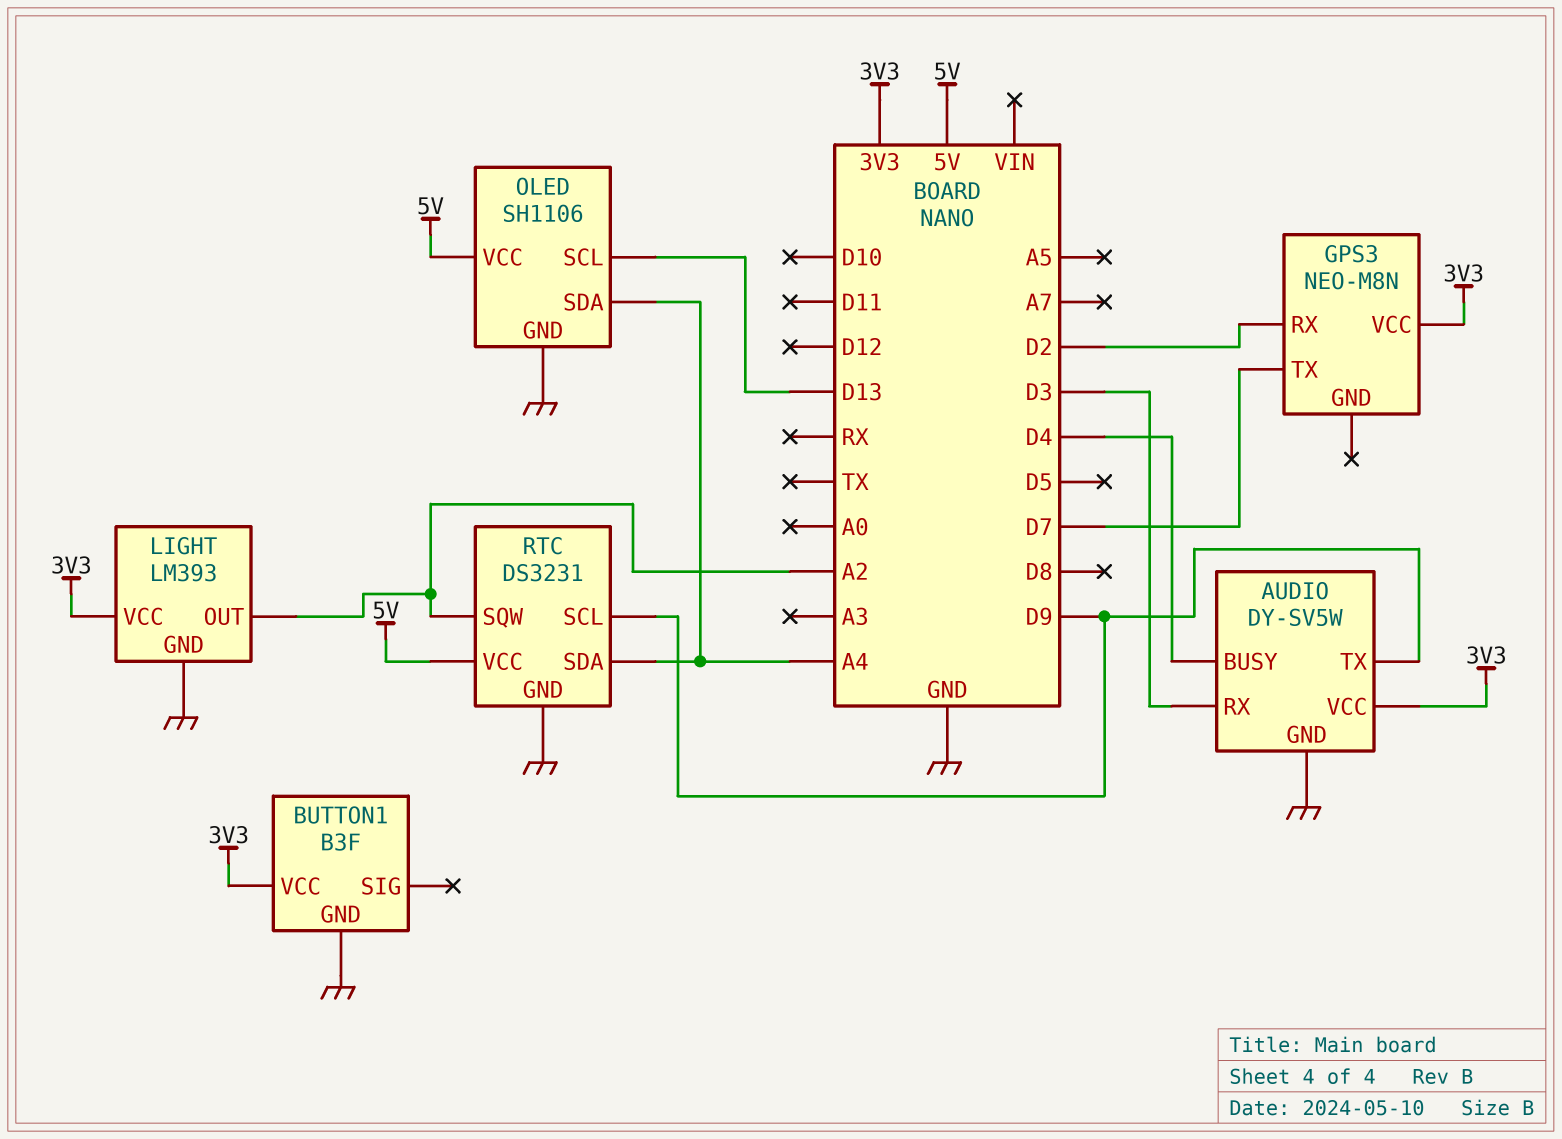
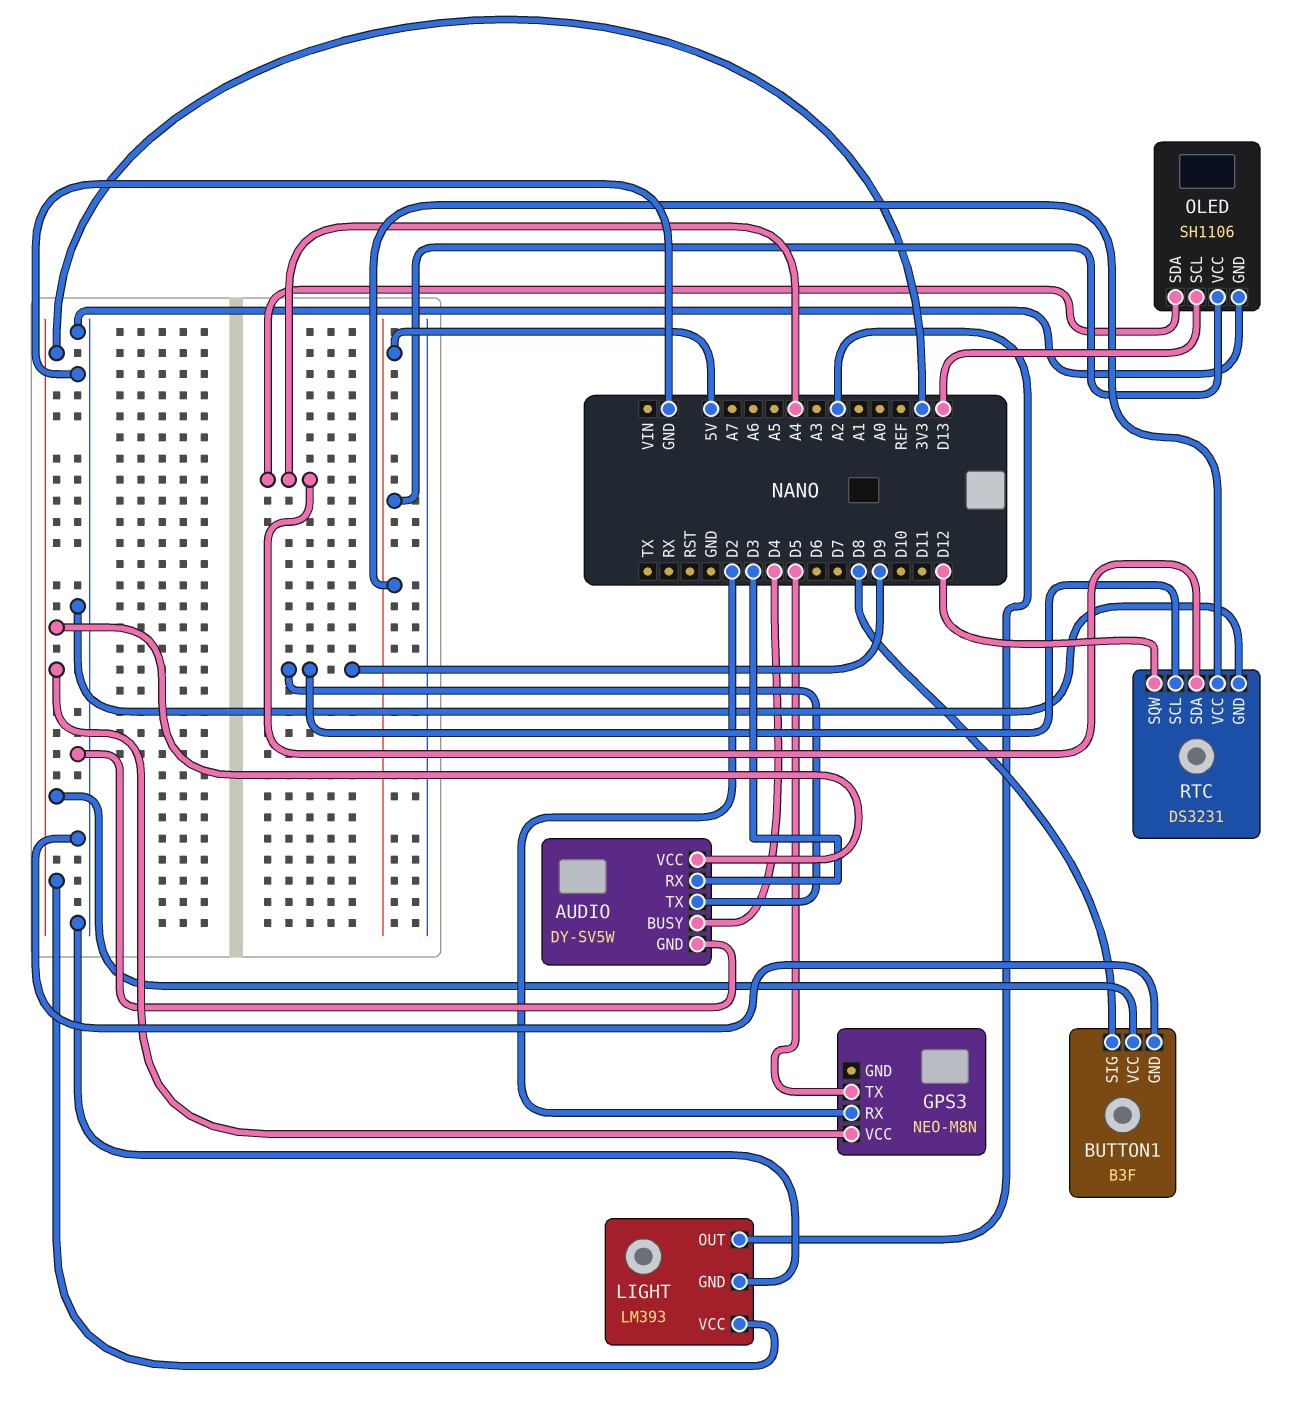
BUTTON1 pin SIG: none -> D8
GPS3 pin TX: D7 -> D5
RTC pin SQW: A2 -> D12

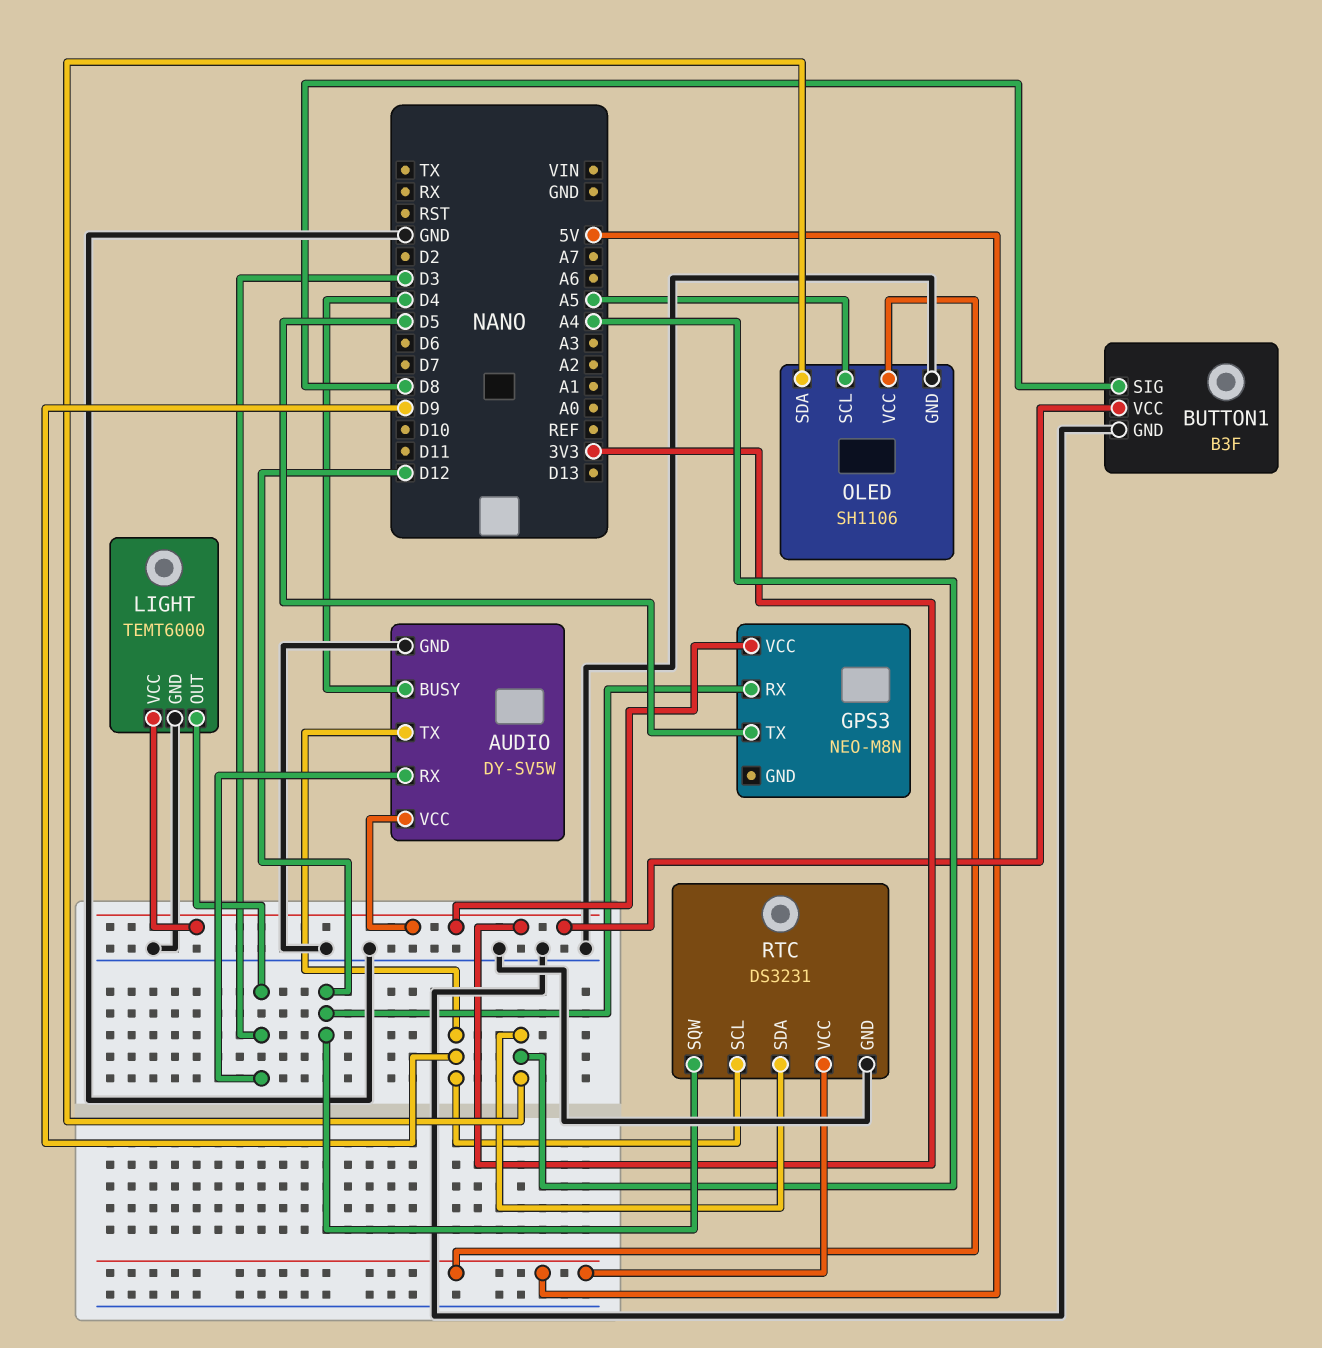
GPS3 pin RX: D2 -> D12
LIGHT: LM393 -> TEMT6000
LIGHT pin OUT: A2 -> D3
OLED pin SCL: D13 -> A5

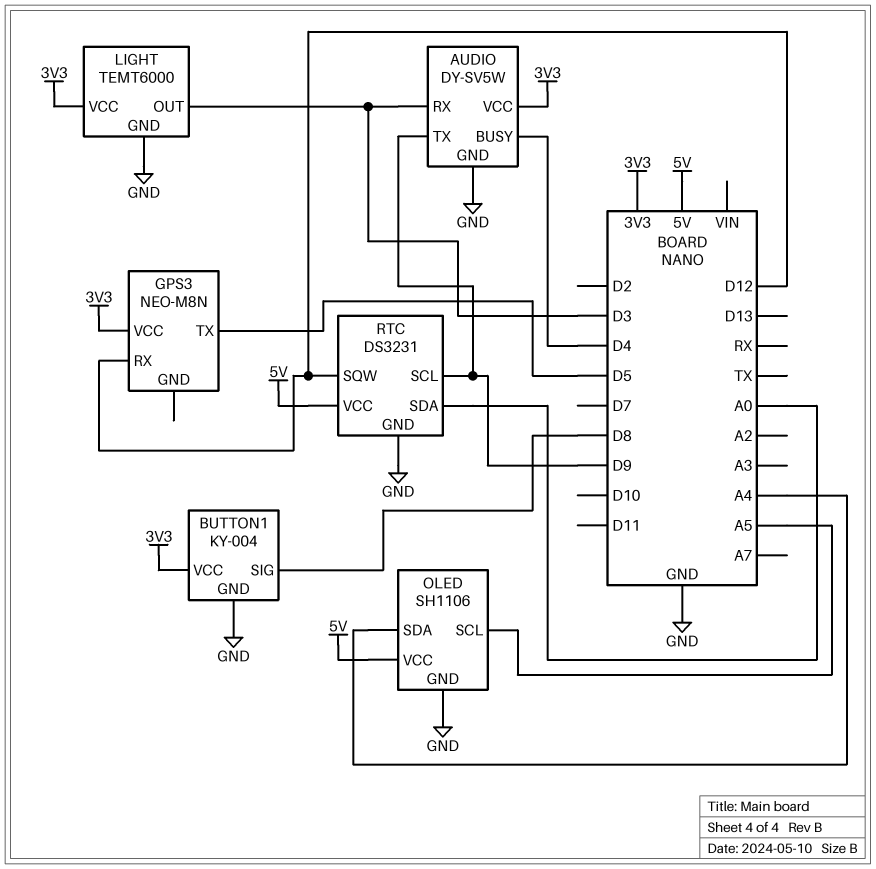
BUTTON1: B3F -> KY-004
RTC pin SDA: A4 -> A0

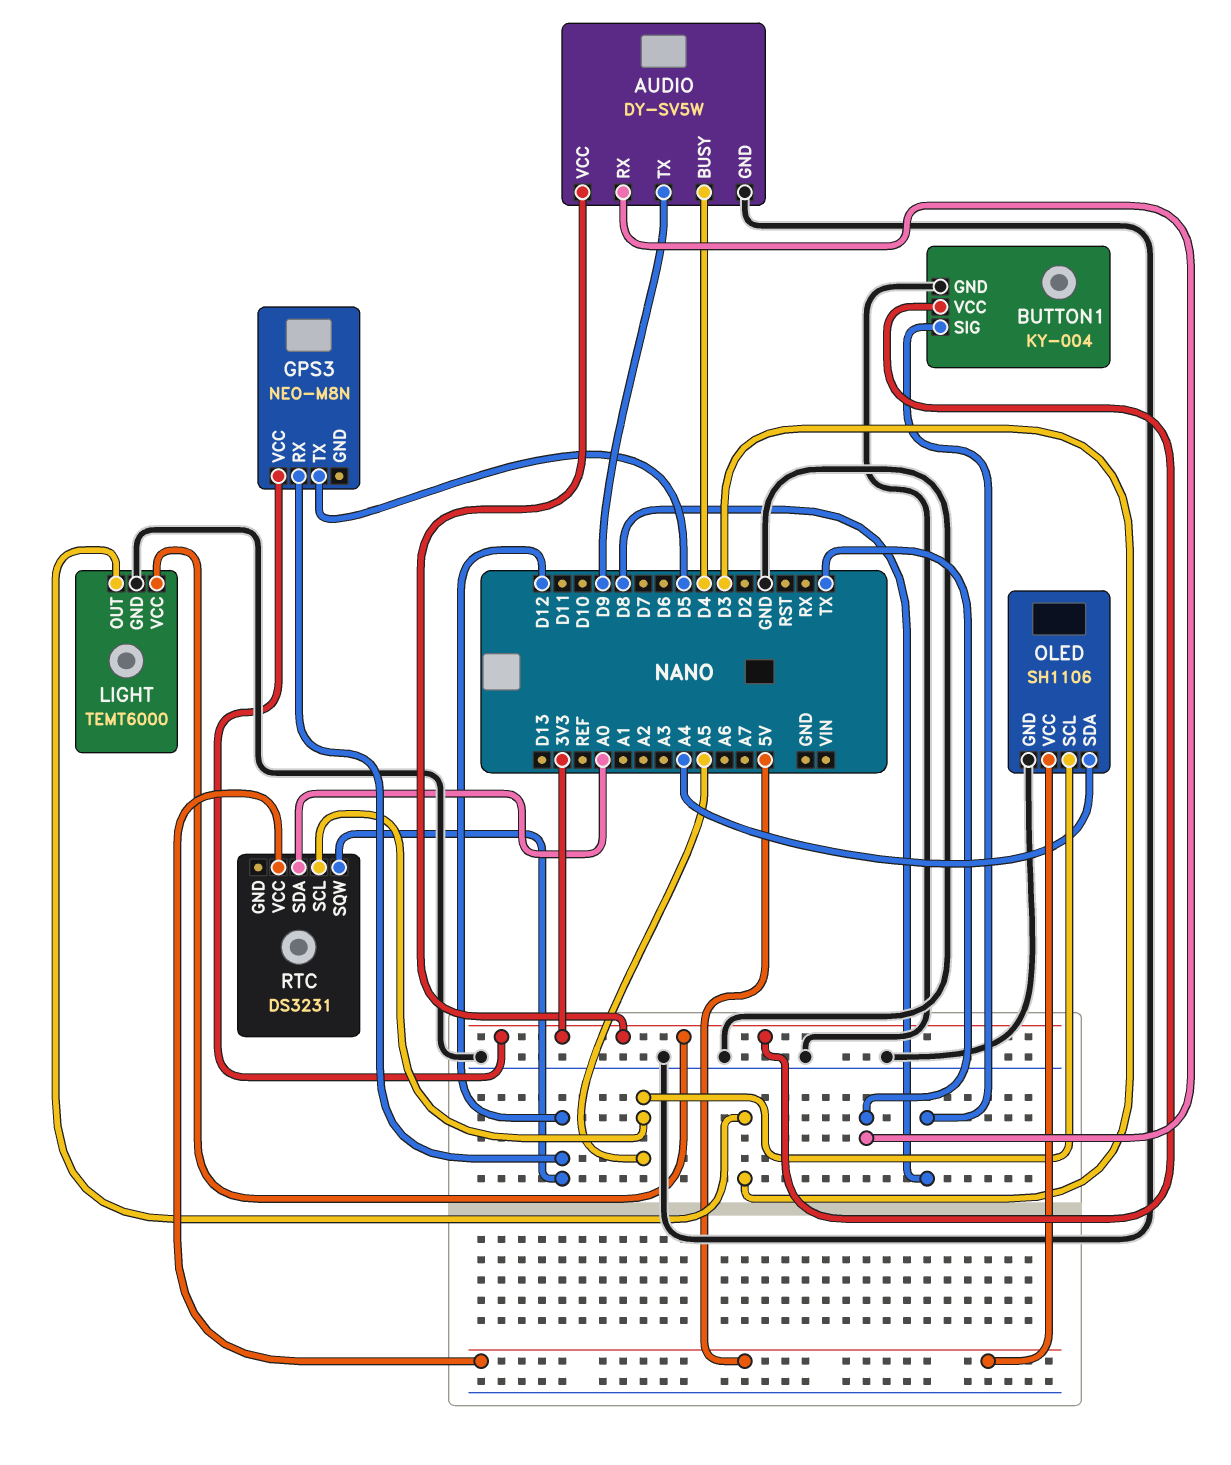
AUDIO pin RX: D3 -> TX
RTC pin GND: GND -> none
RTC pin SCL: D9 -> A5

